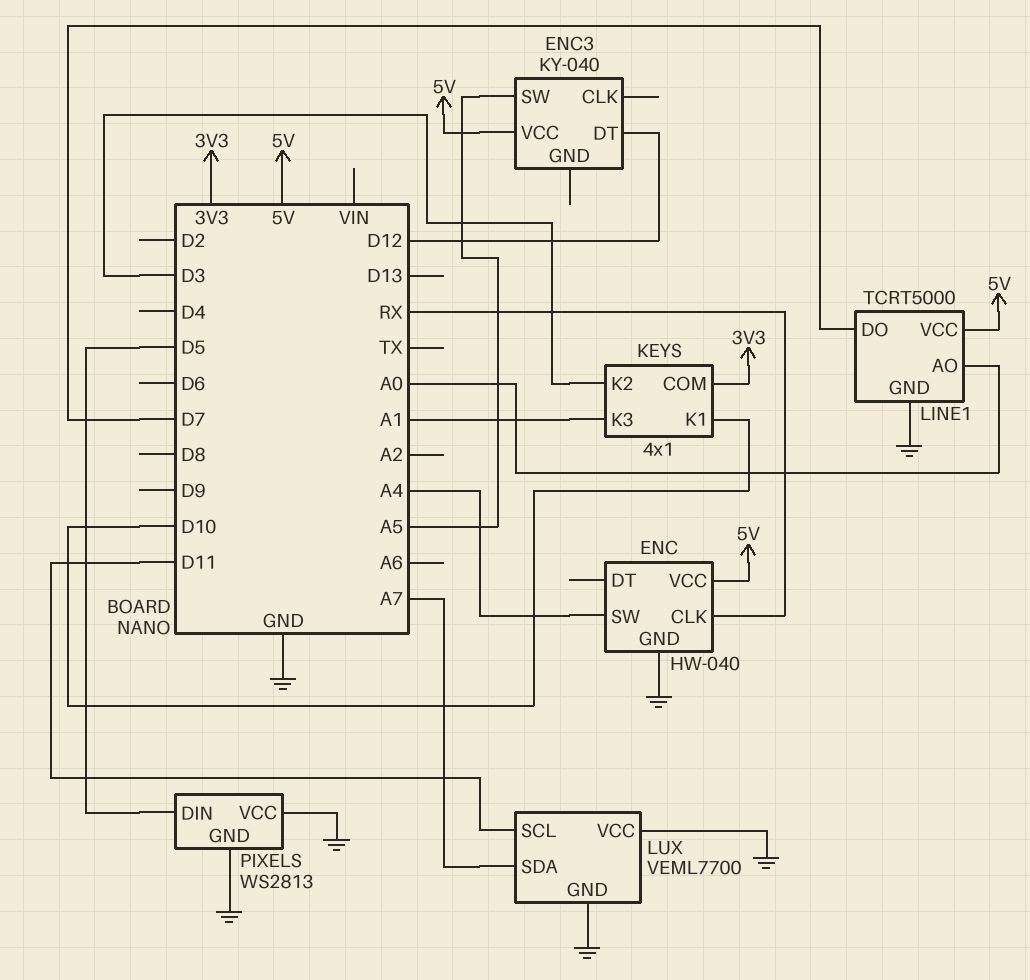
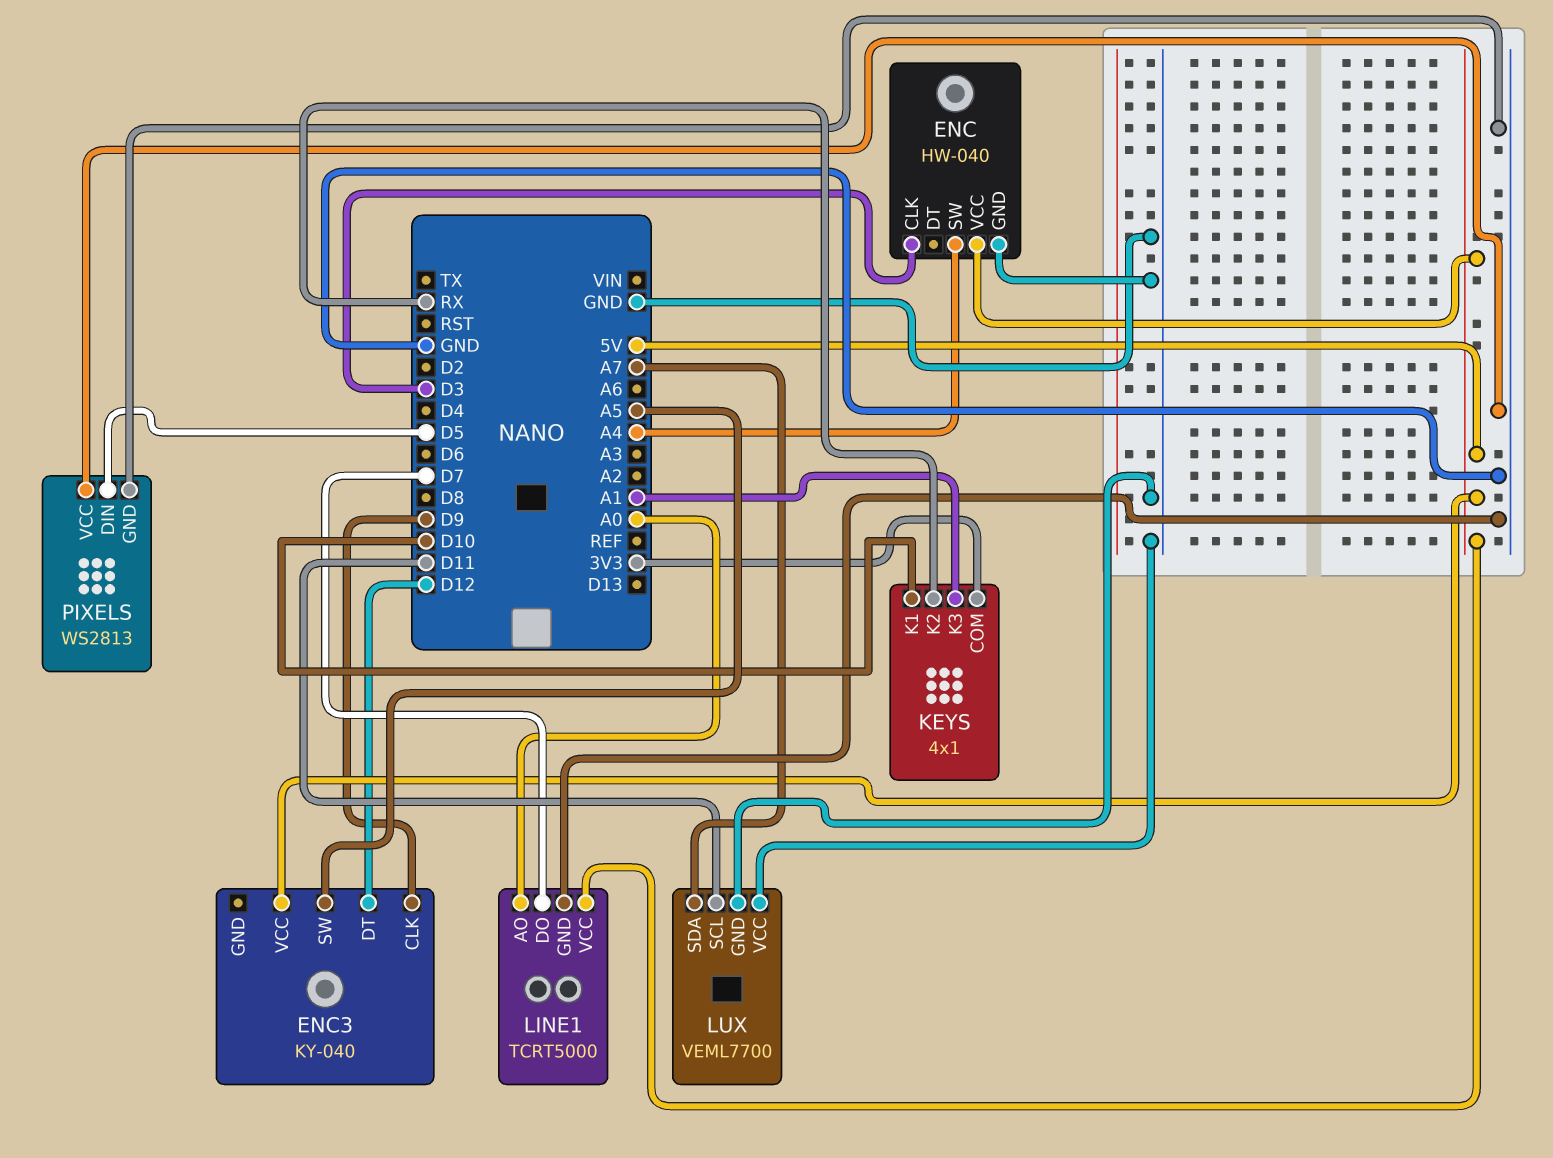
ENC pin CLK: RX -> D3
ENC3 pin CLK: none -> D9
KEYS pin K2: D3 -> RX

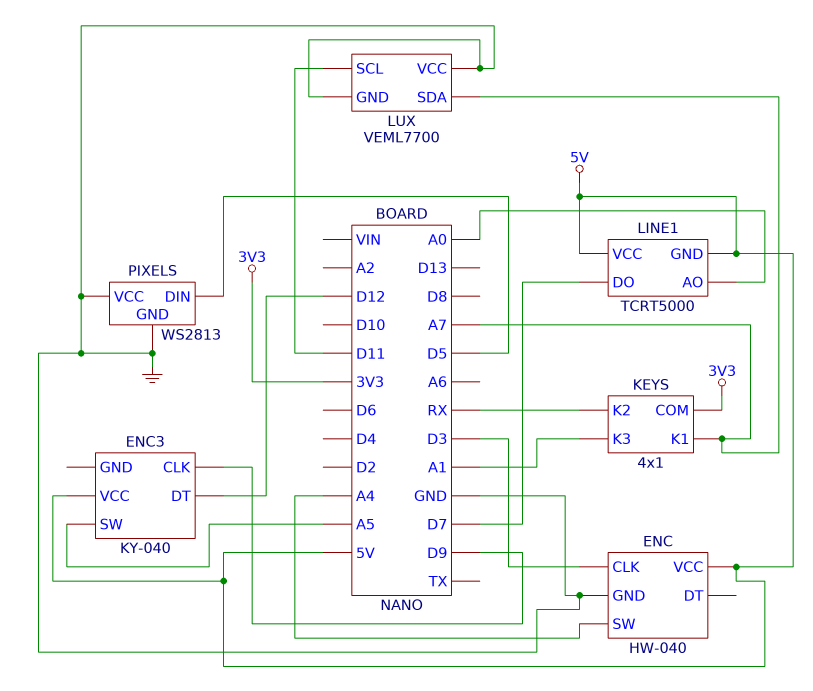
KEYS pin K1: D10 -> A7
LINE1 pin GND: GND -> 5V

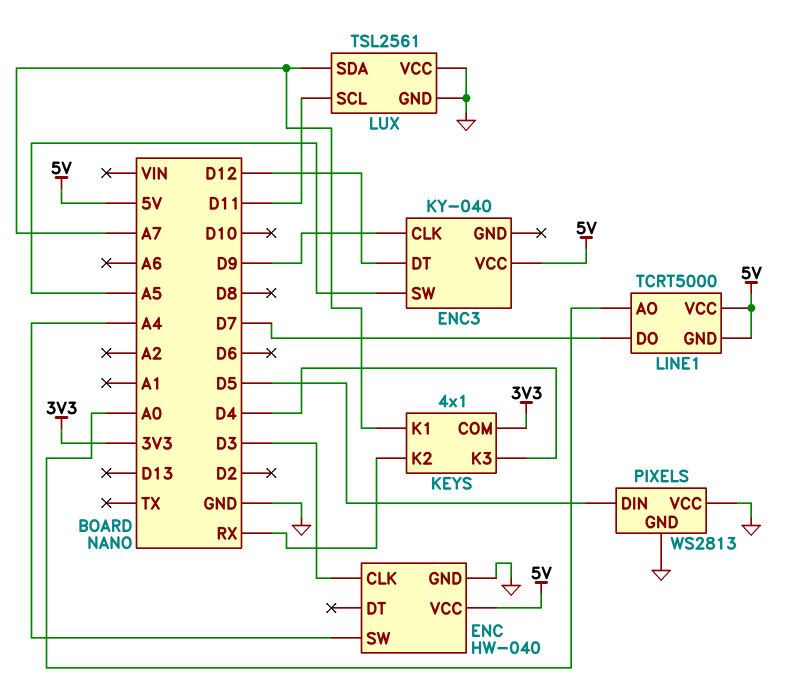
KEYS pin K3: A1 -> D4
LUX: VEML7700 -> TSL2561

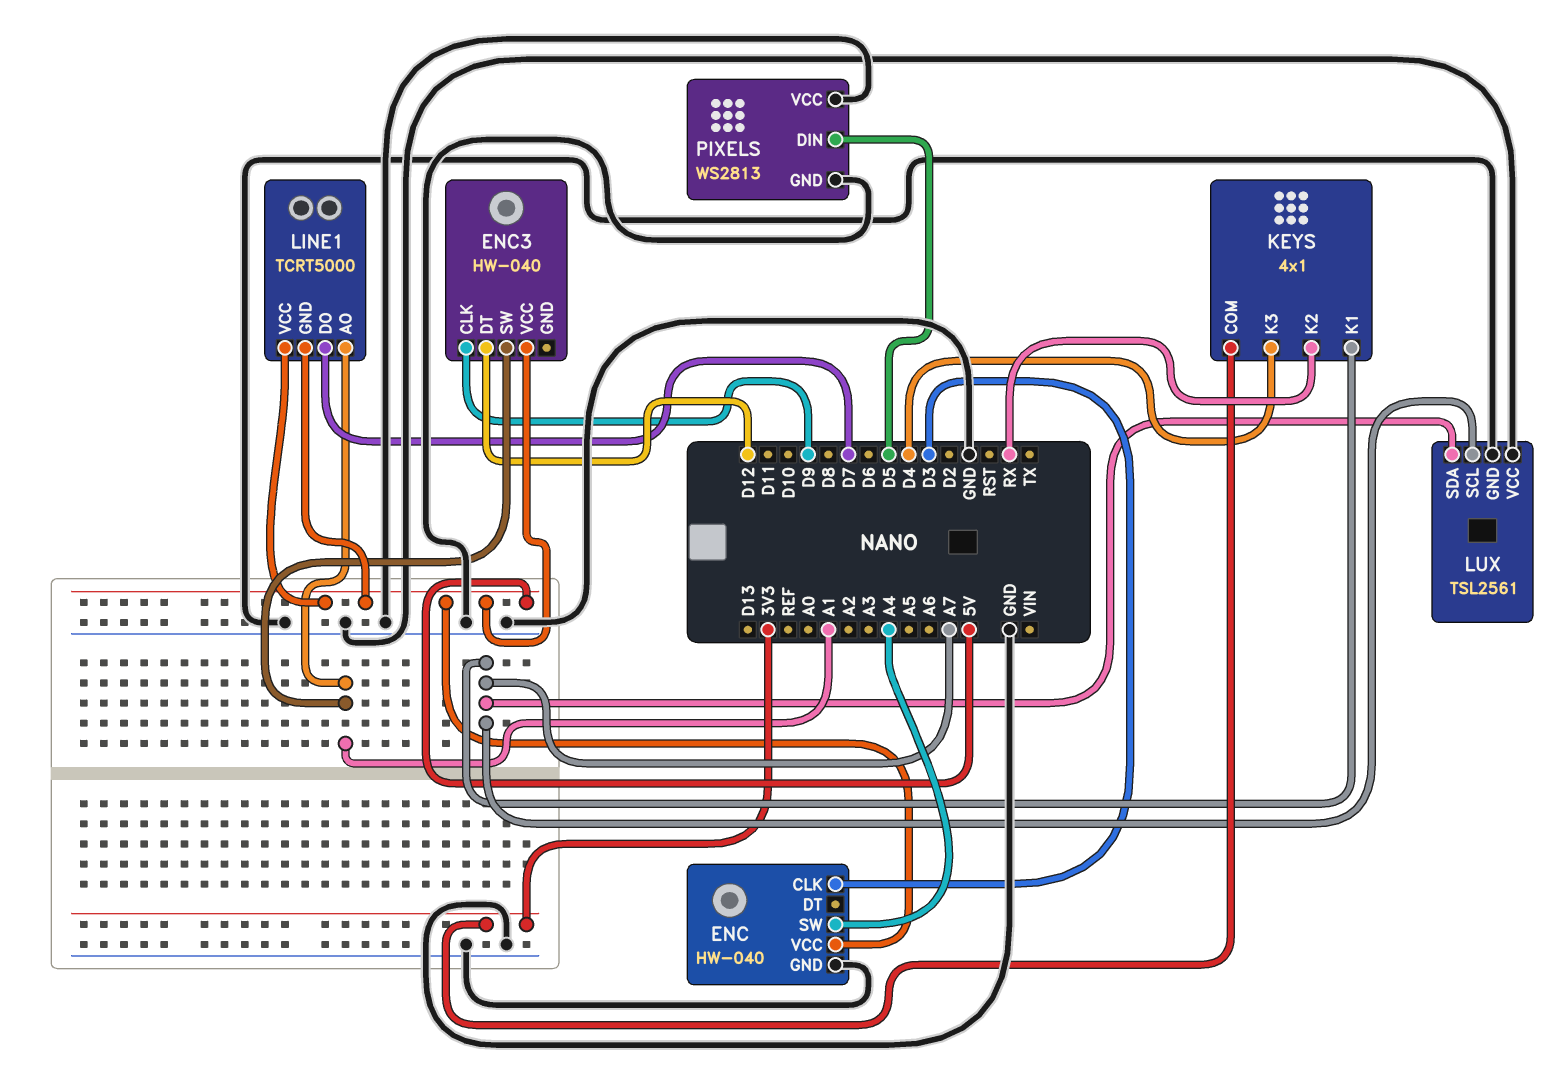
ENC3: KY-040 -> HW-040
ENC3 pin SW: A5 -> A1
LINE1 pin AO: A0 -> A1
LUX pin SCL: D11 -> A7

